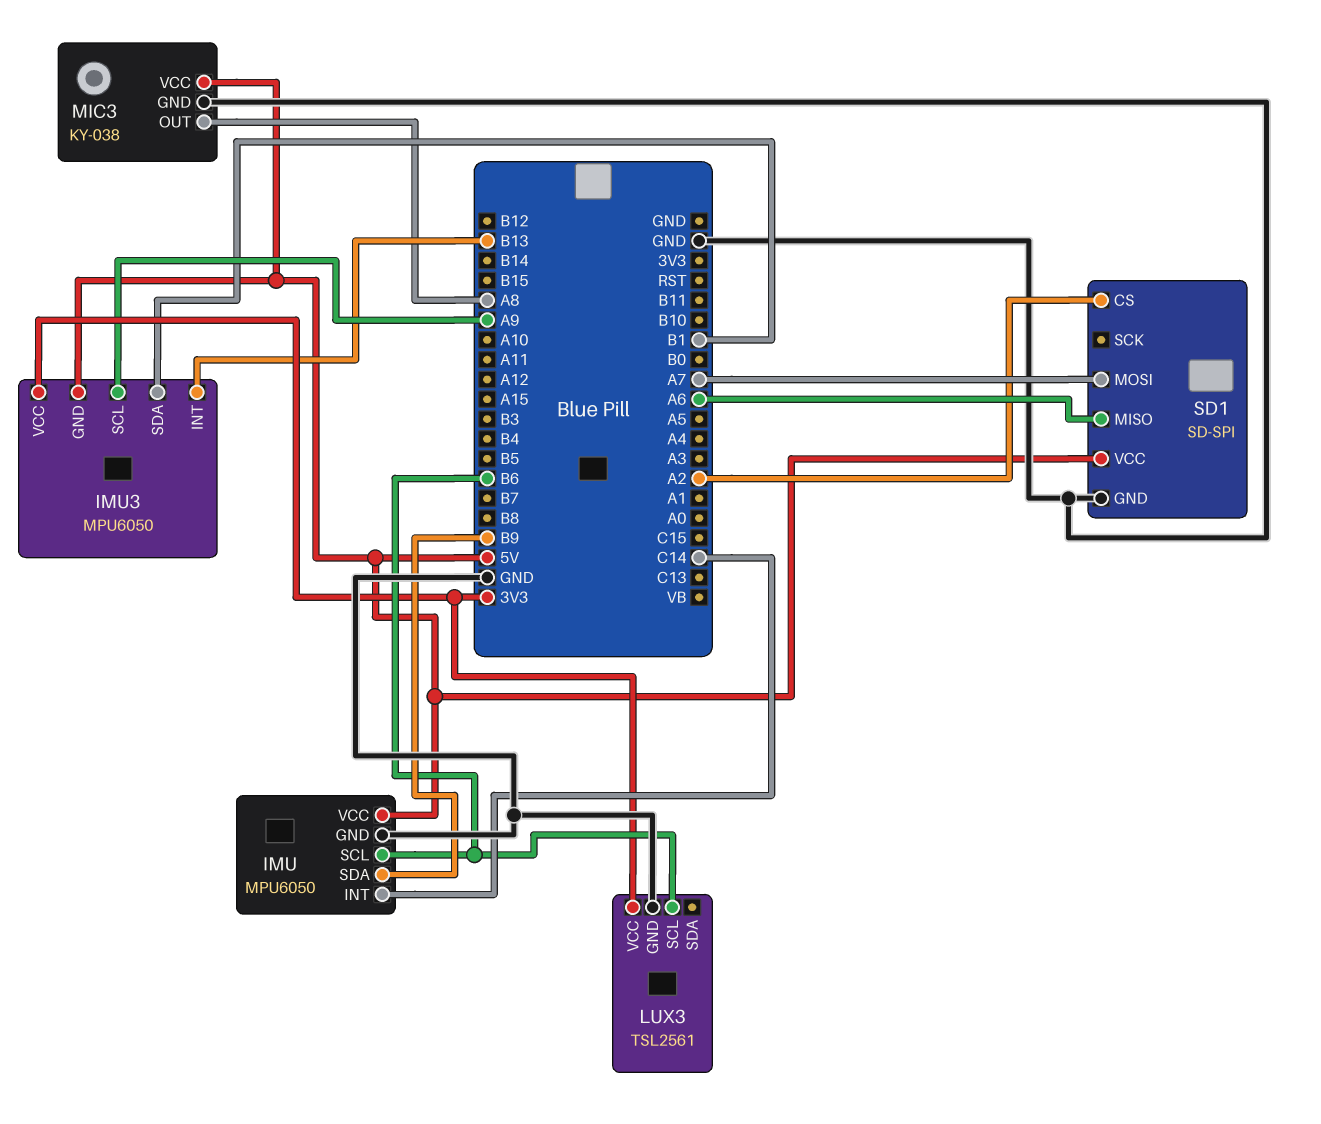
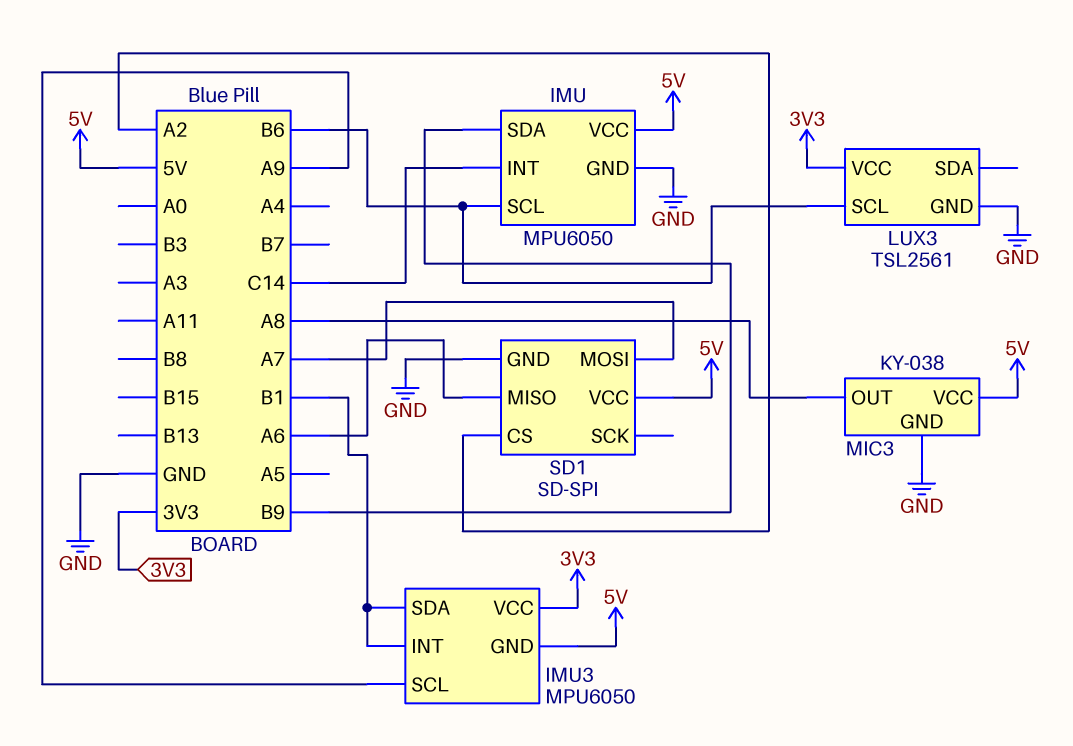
IMU3 pin INT: B13 -> B1

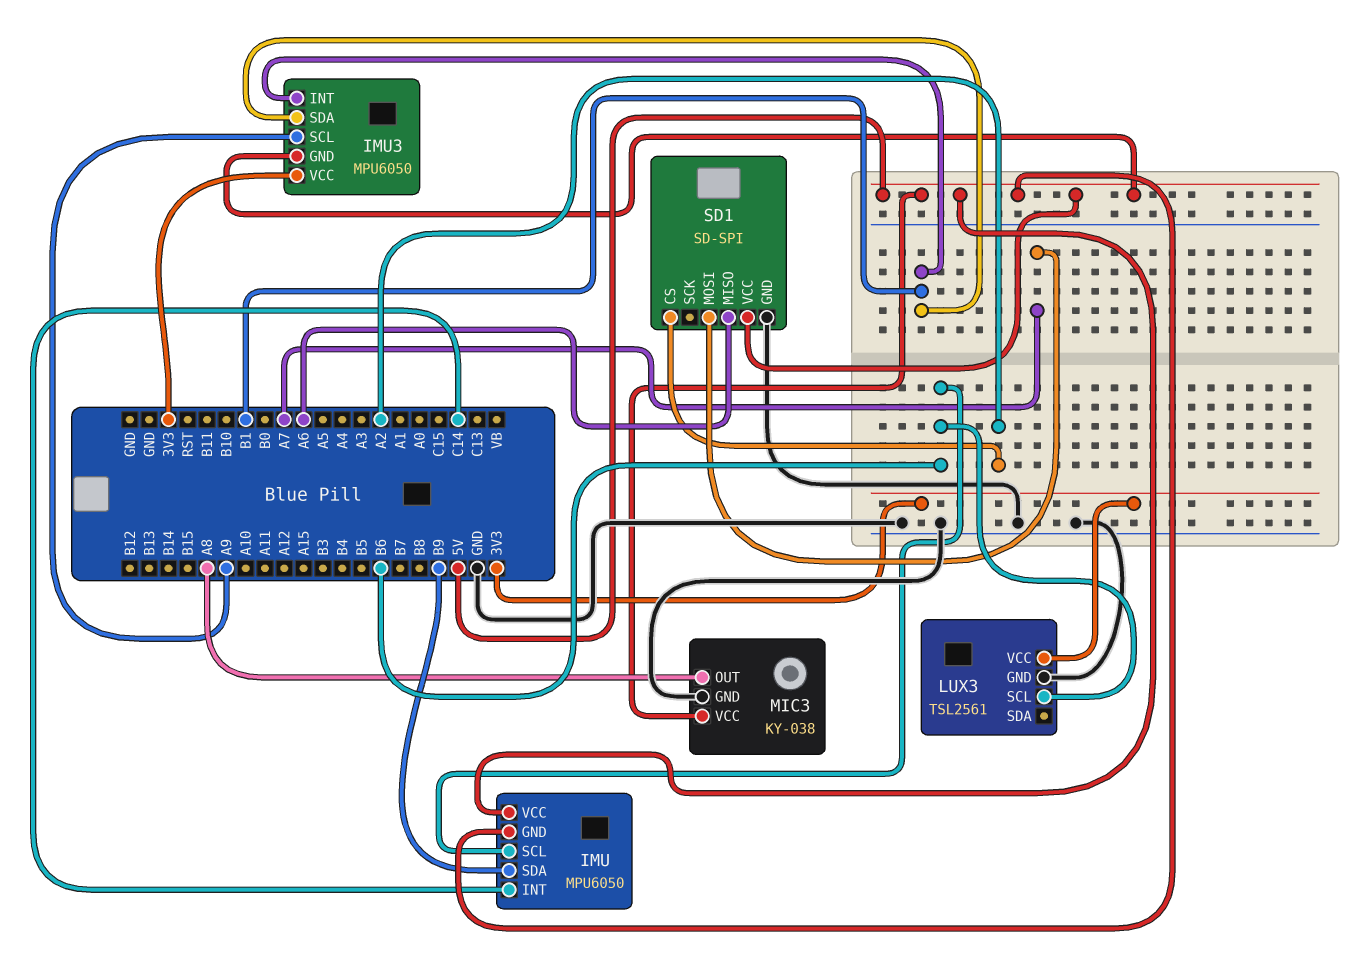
IMU pin GND: GND -> 5V

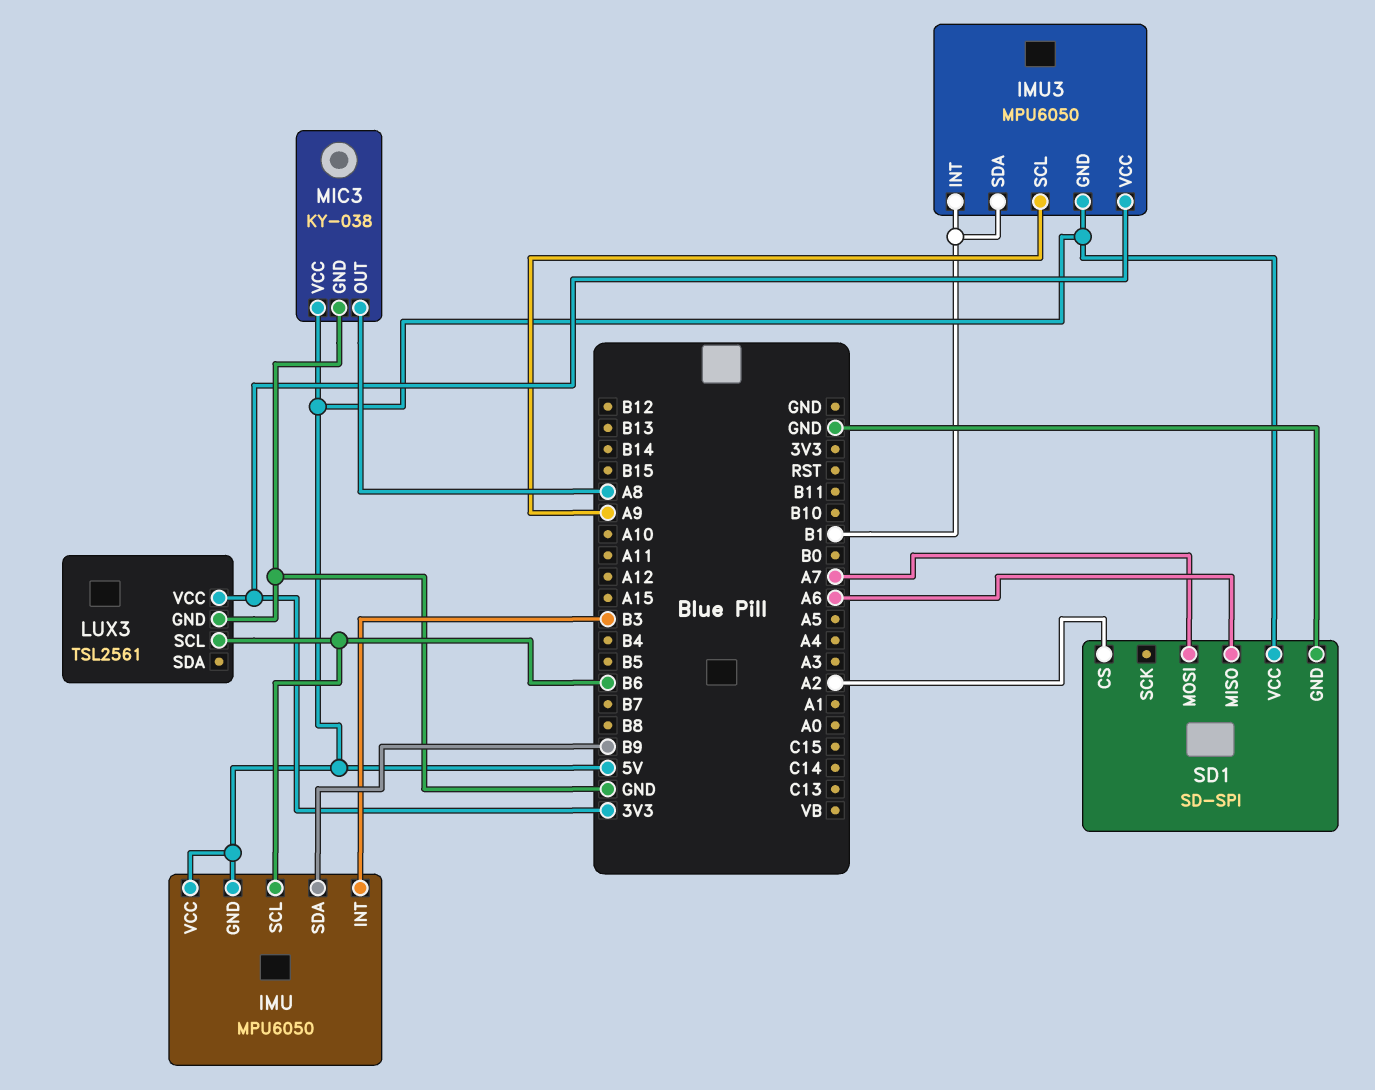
IMU pin INT: C14 -> B3

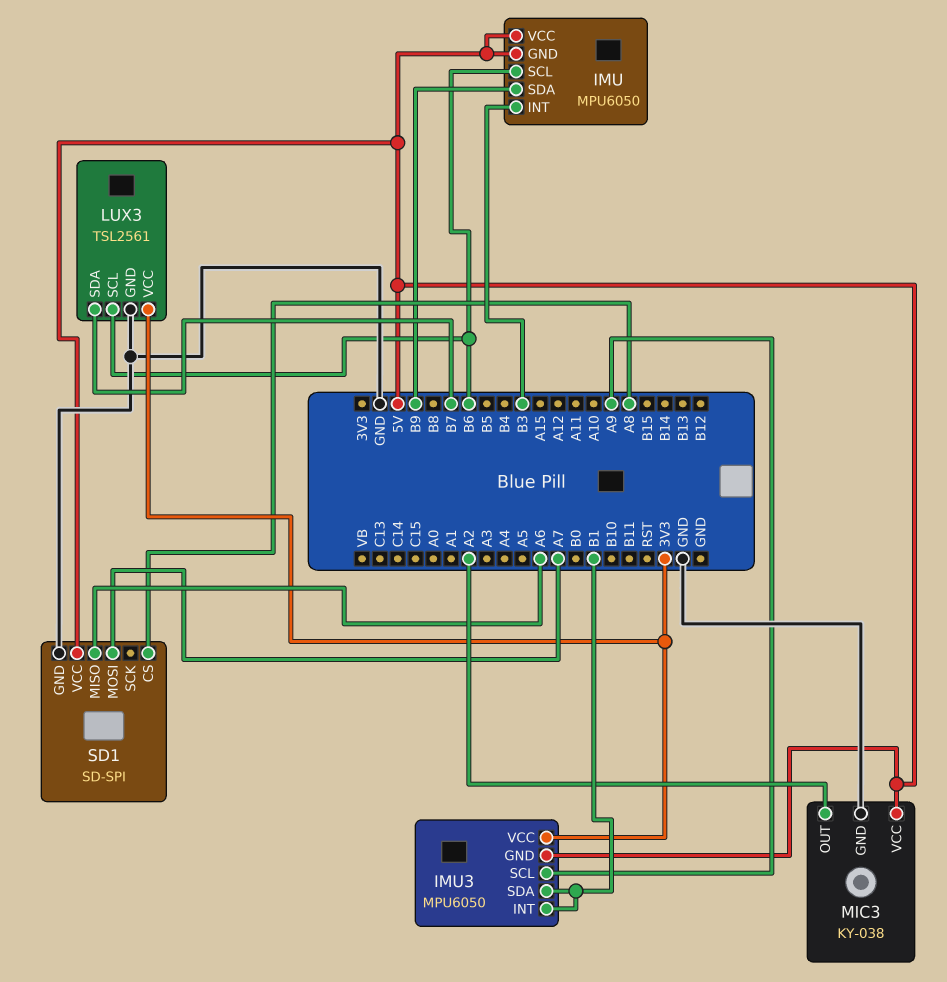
LUX3 pin SDA: none -> B7
MIC3 pin OUT: A8 -> A2
SD1 pin CS: A2 -> A8

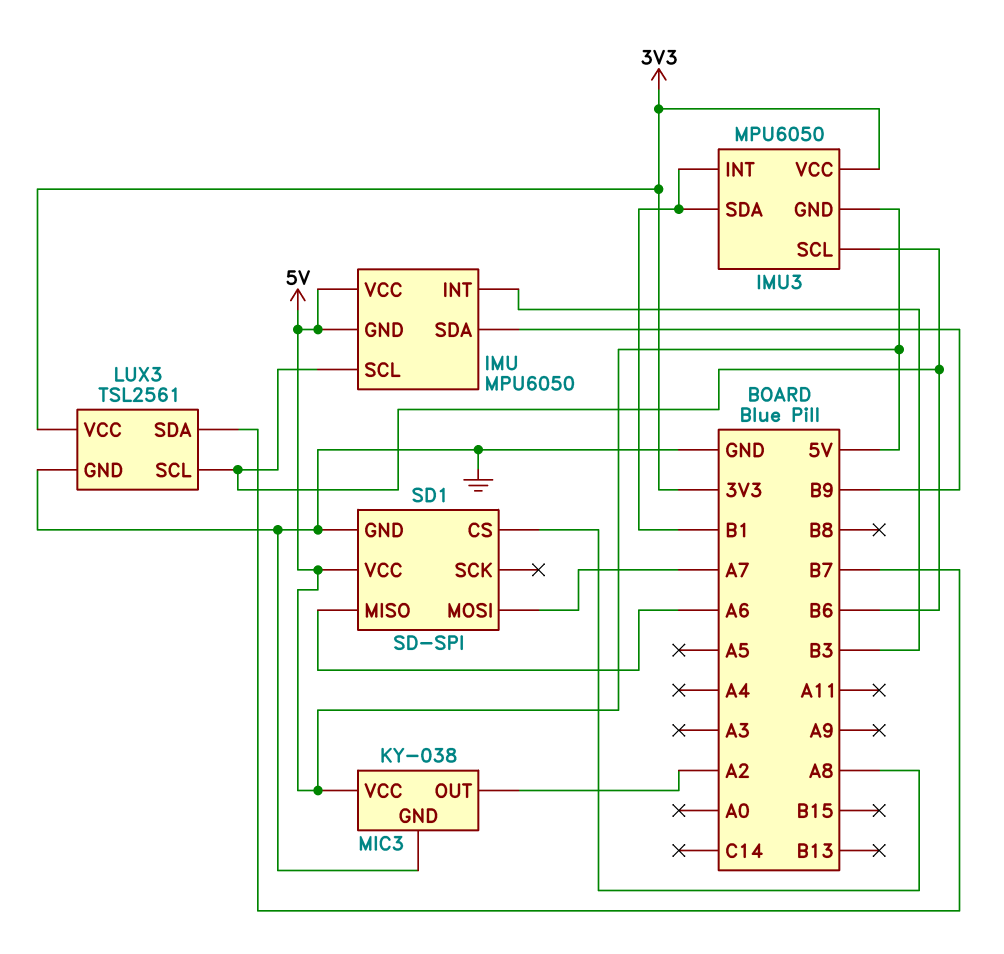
IMU3 pin SCL: A9 -> B6

